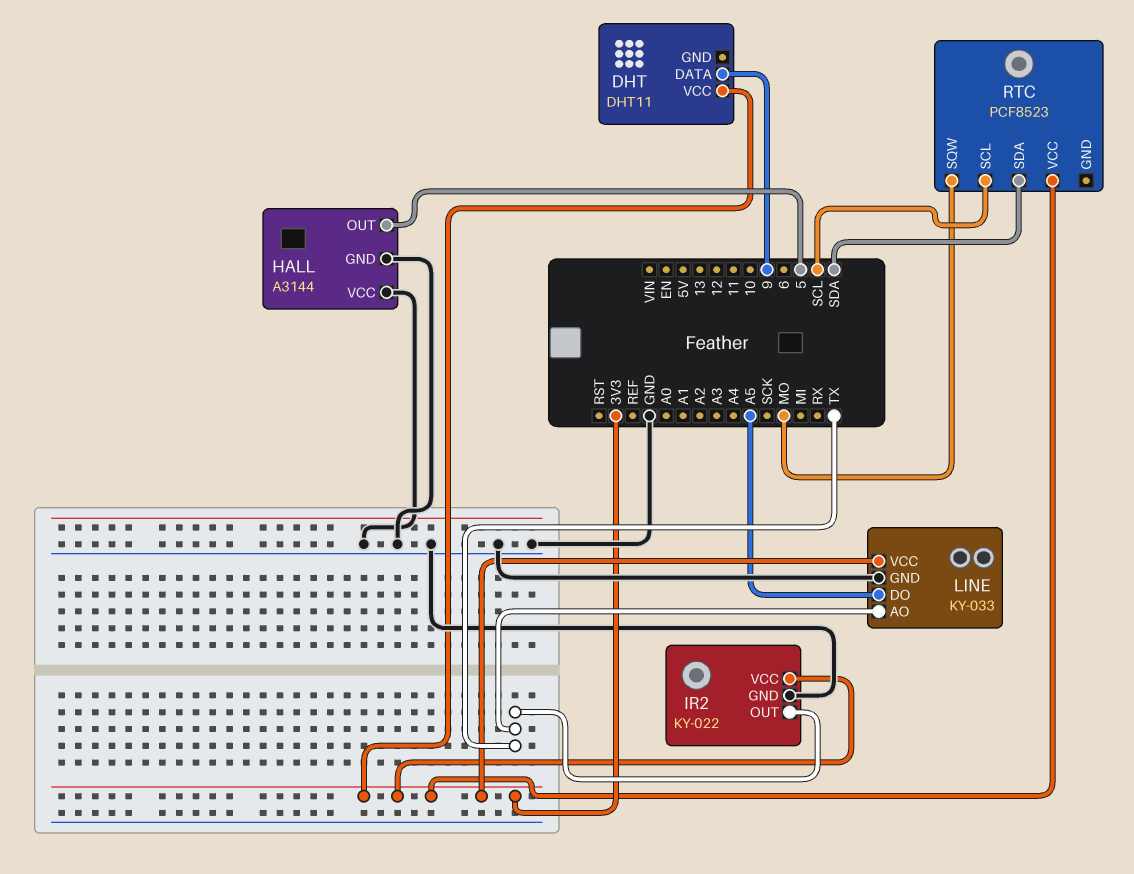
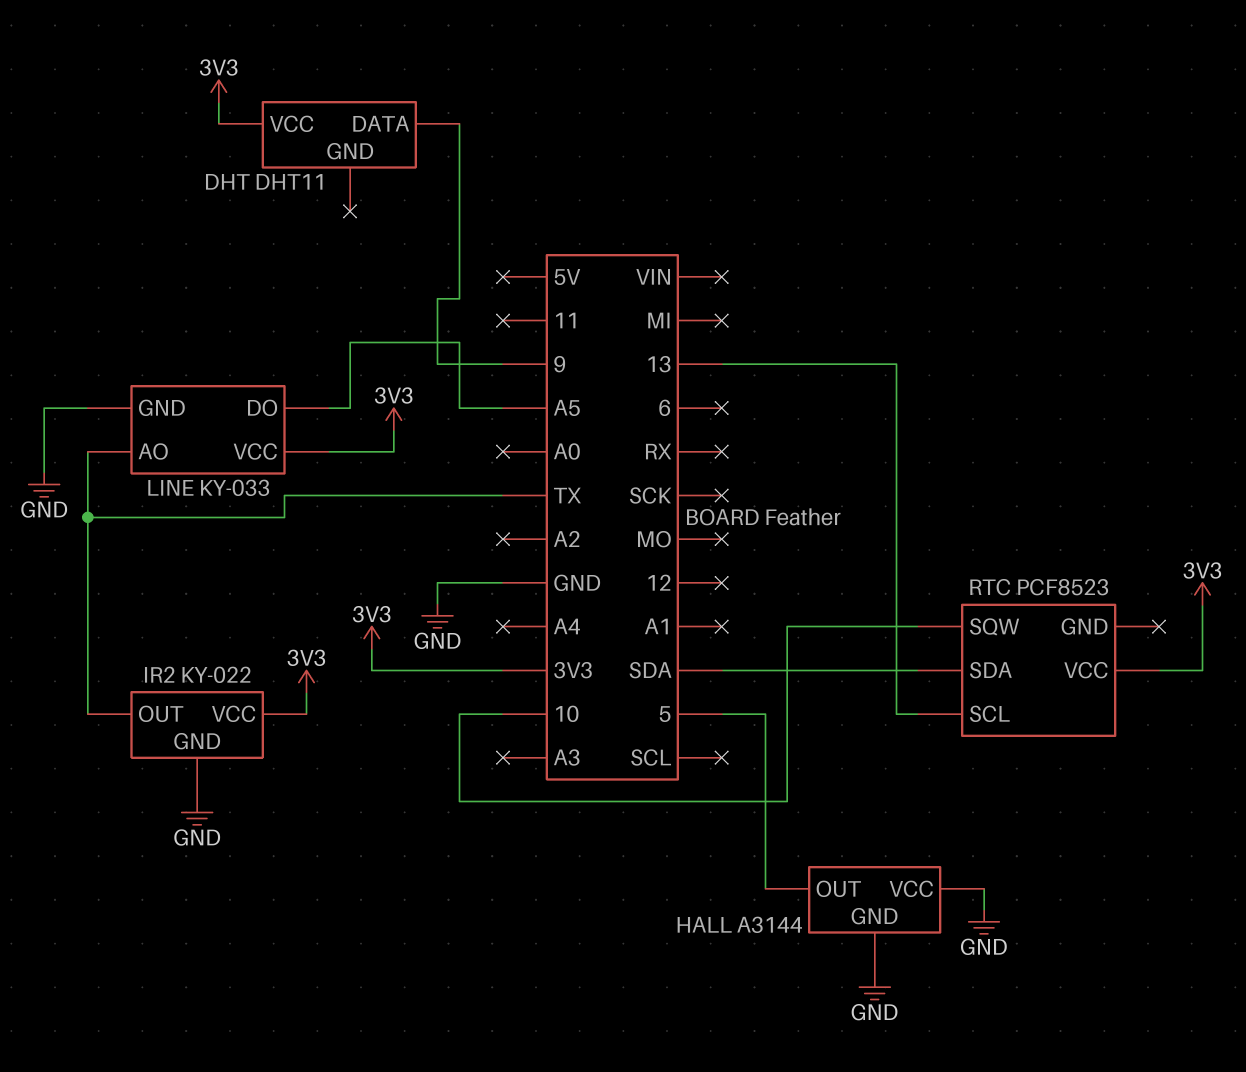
RTC pin SCL: SCL -> 13
RTC pin SQW: MO -> 10

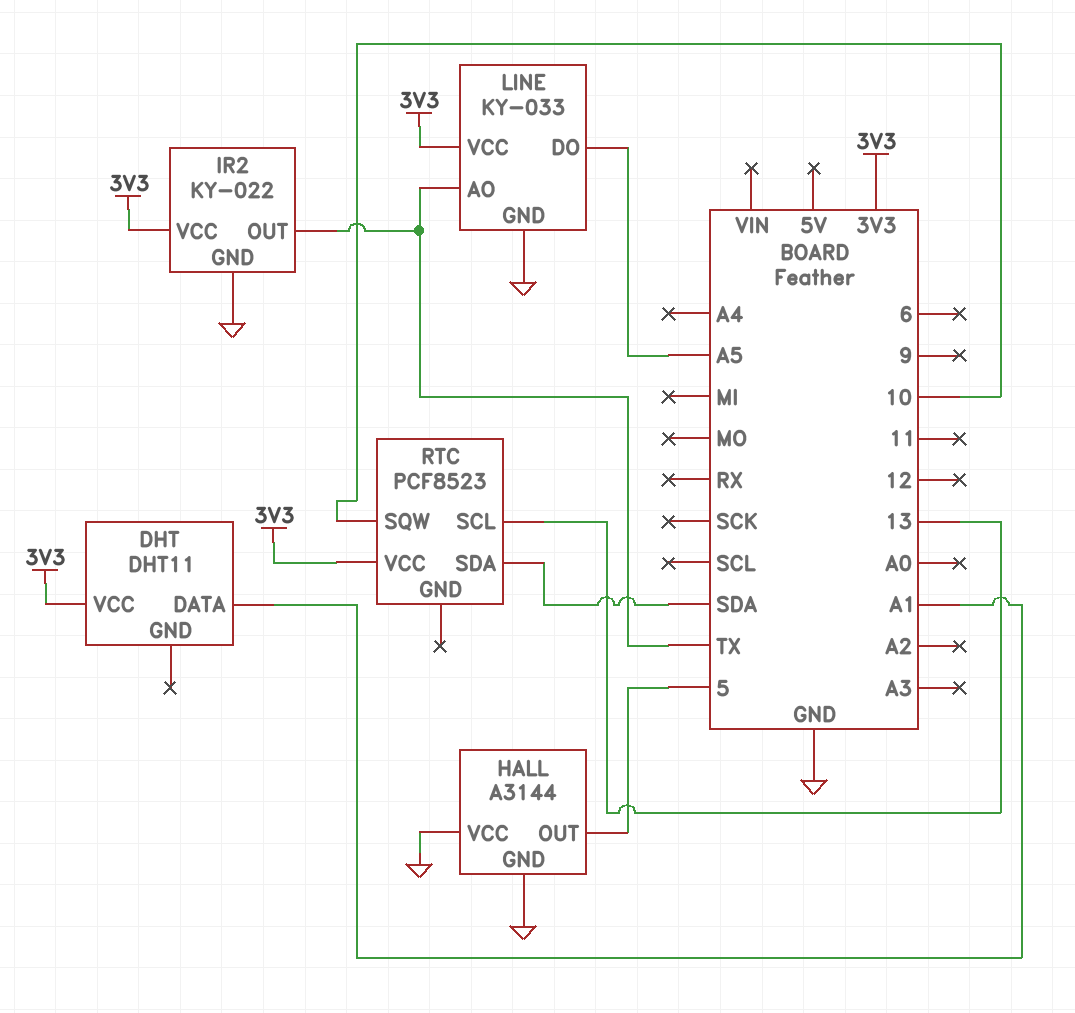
DHT pin DATA: 9 -> A1

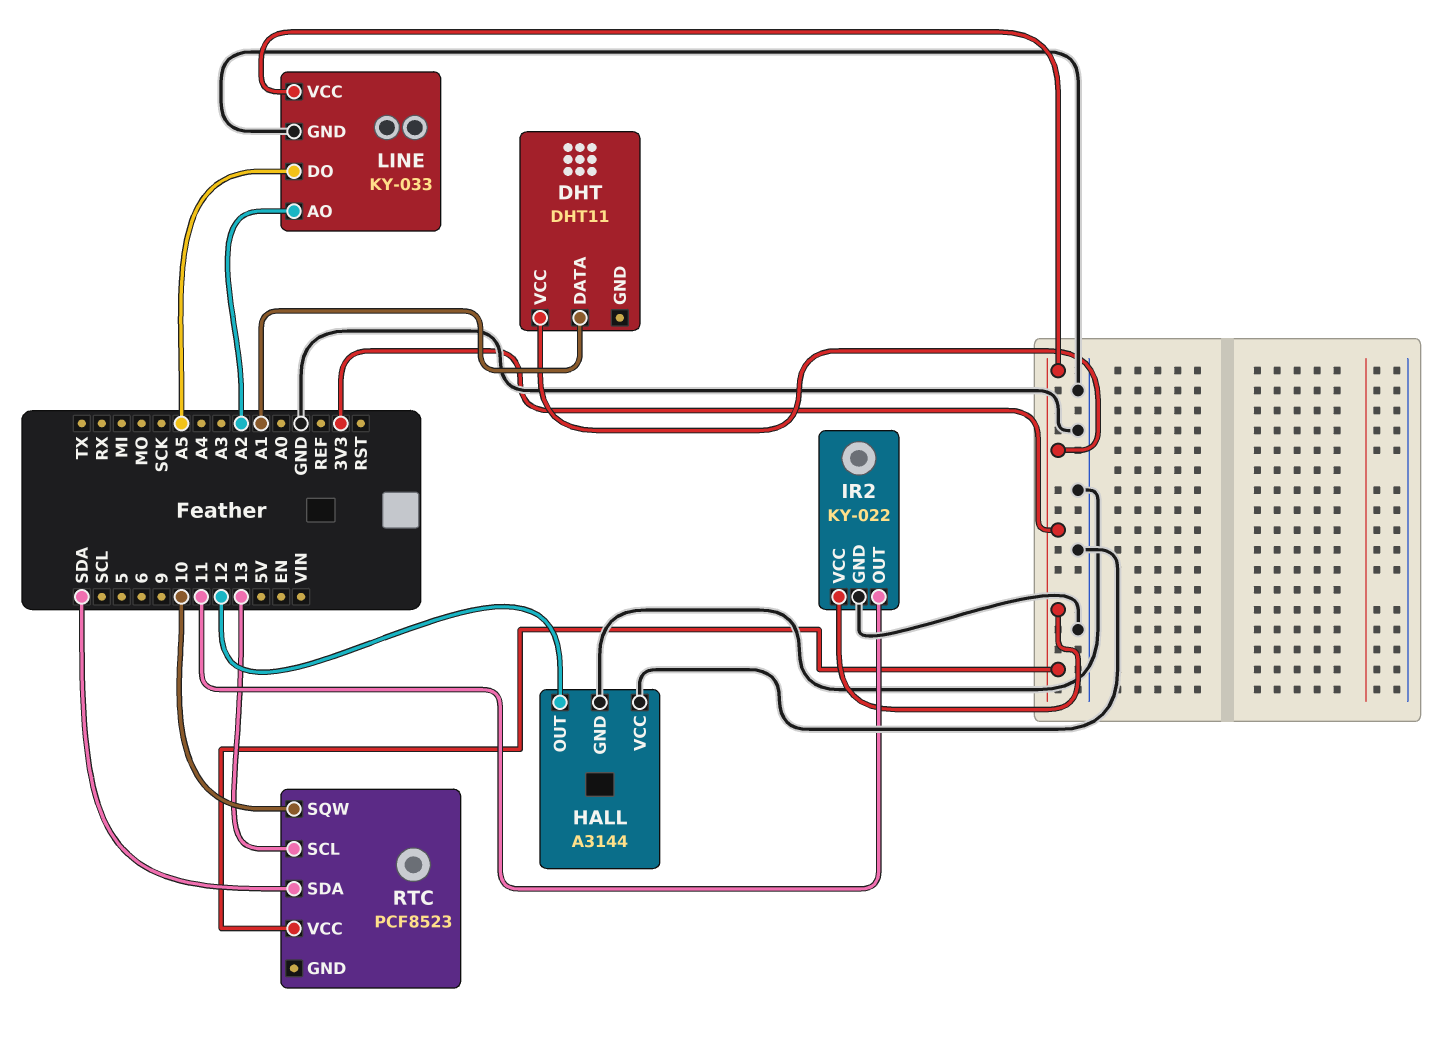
HALL pin OUT: 5 -> 12
IR2 pin OUT: TX -> 11
LINE pin AO: TX -> A2

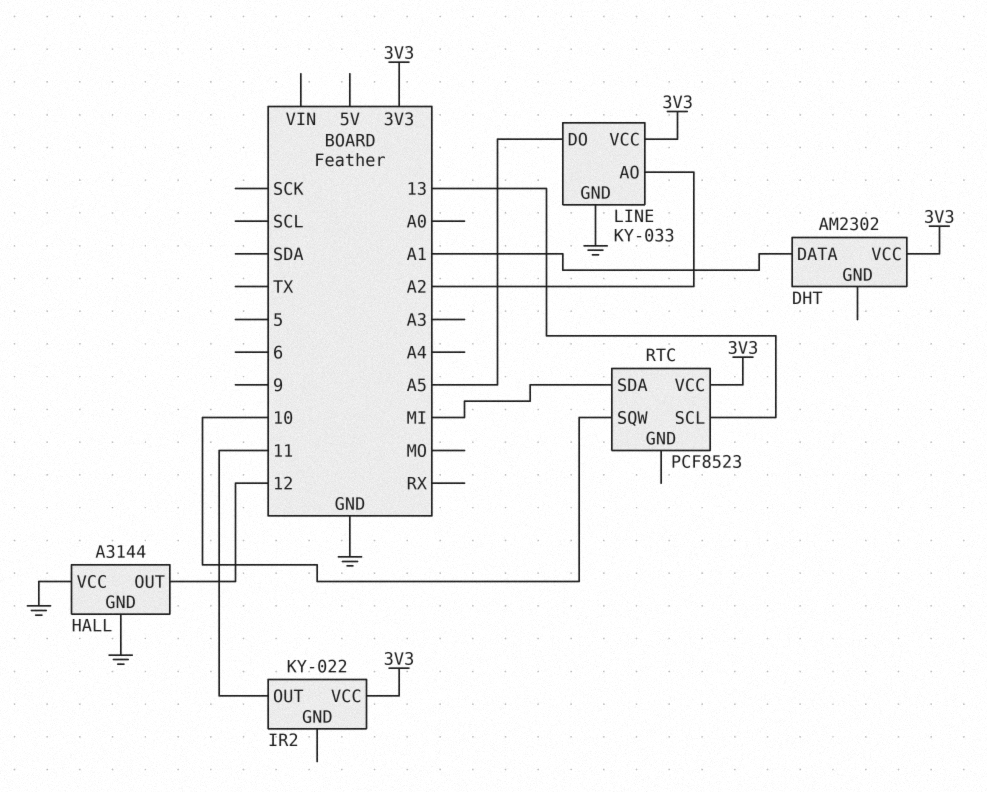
DHT: DHT11 -> AM2302
IR2 pin GND: GND -> none
RTC pin SDA: SDA -> MI

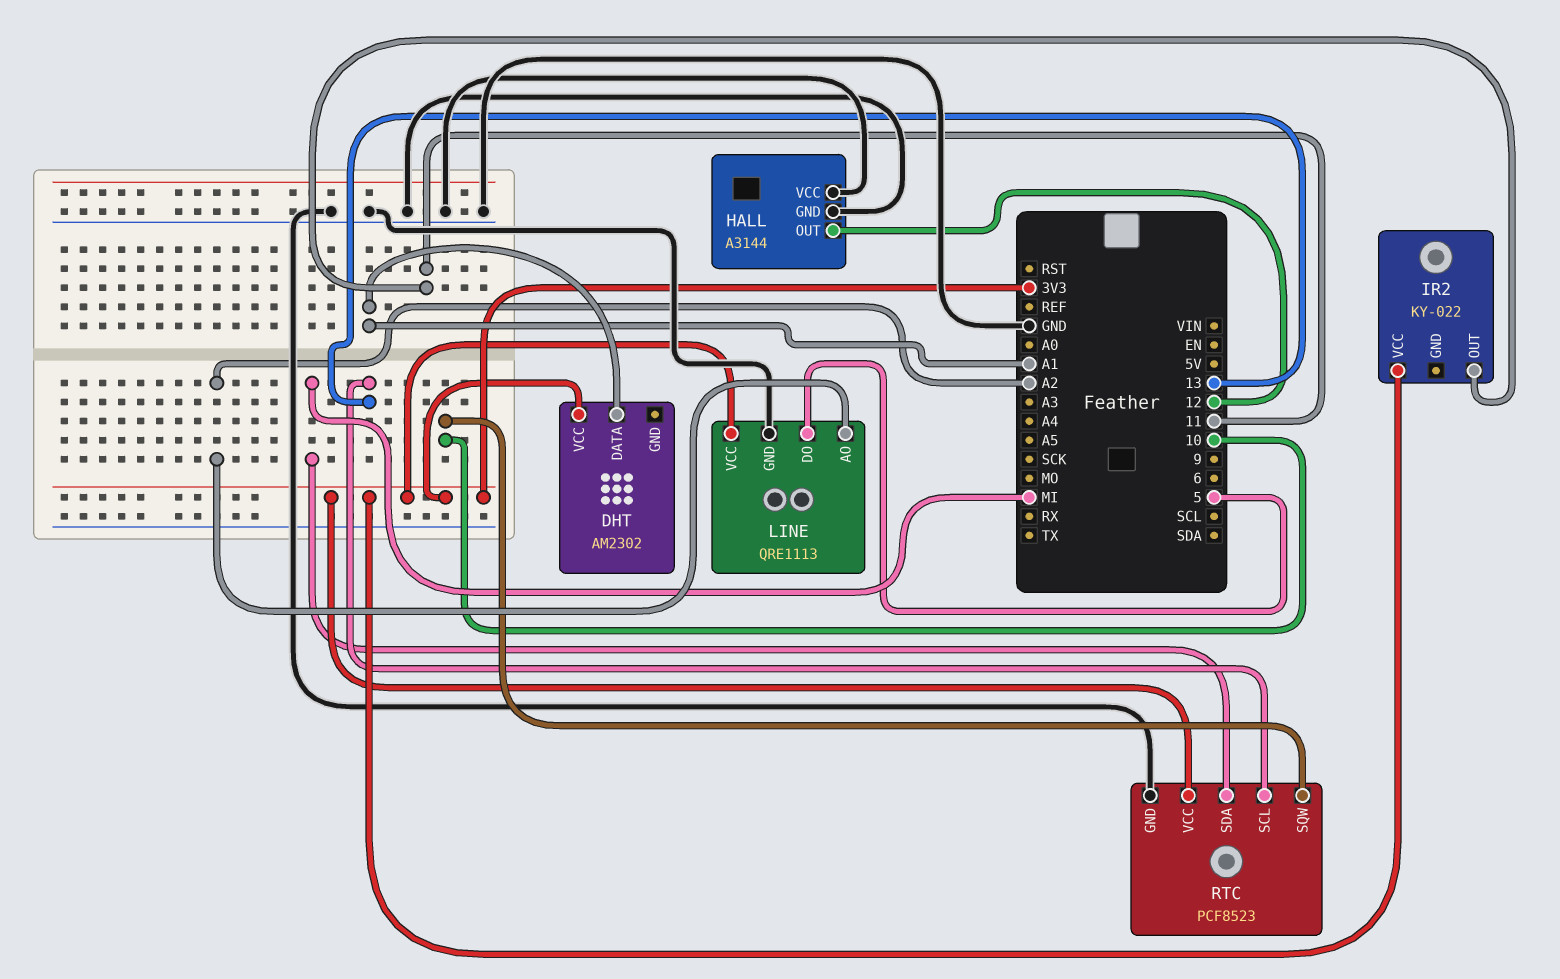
LINE: KY-033 -> QRE1113
LINE pin DO: A5 -> 5
RTC pin GND: none -> GND

